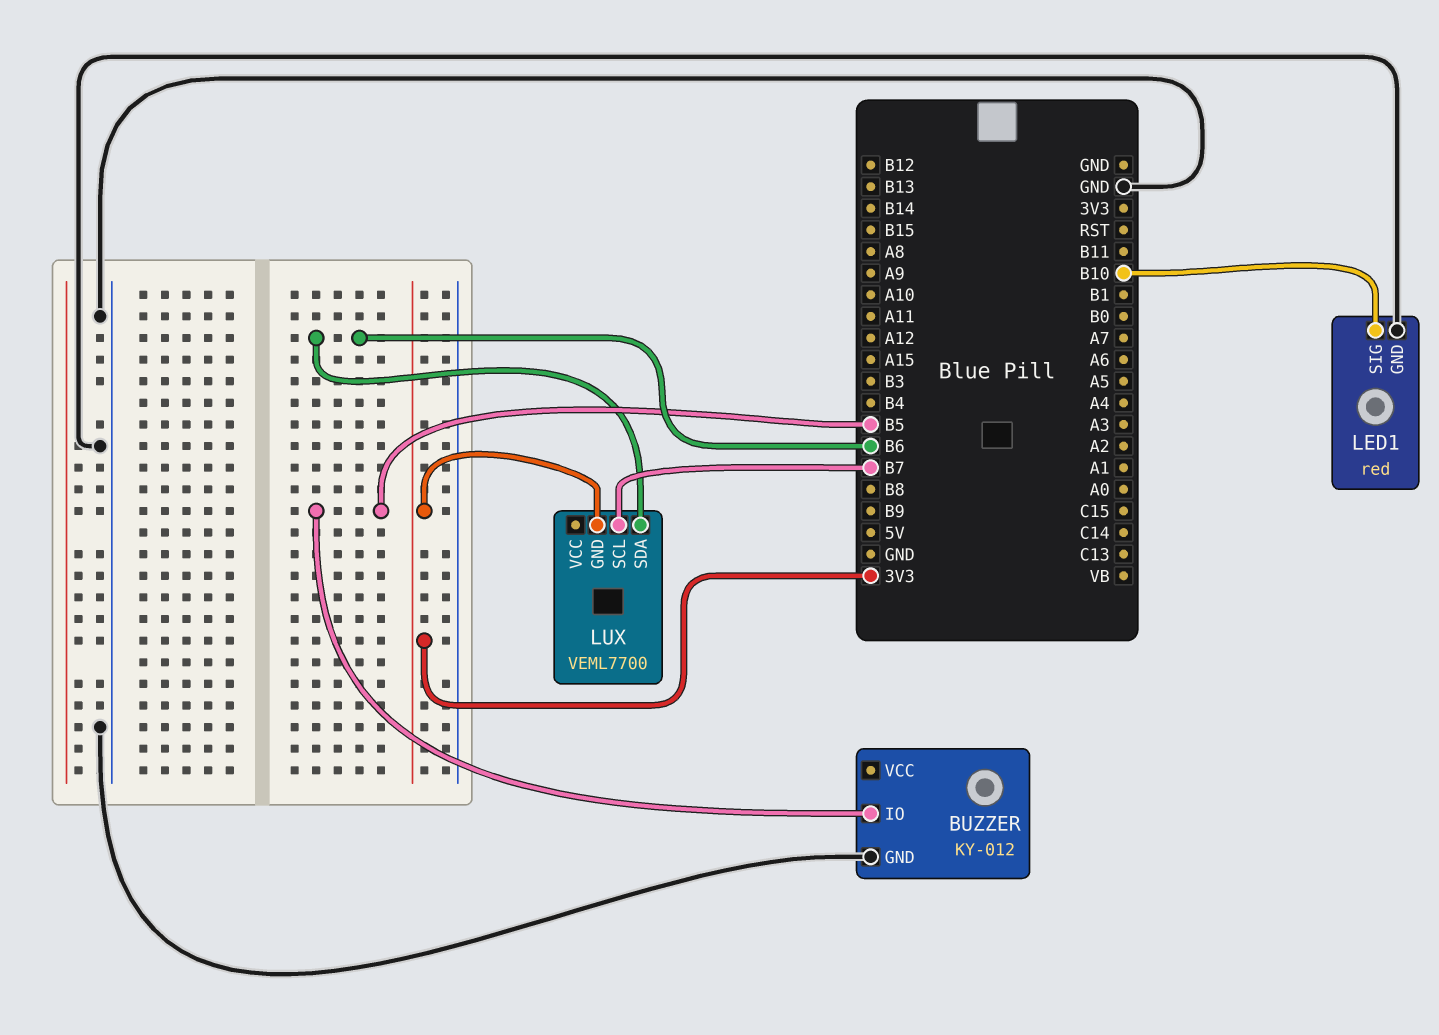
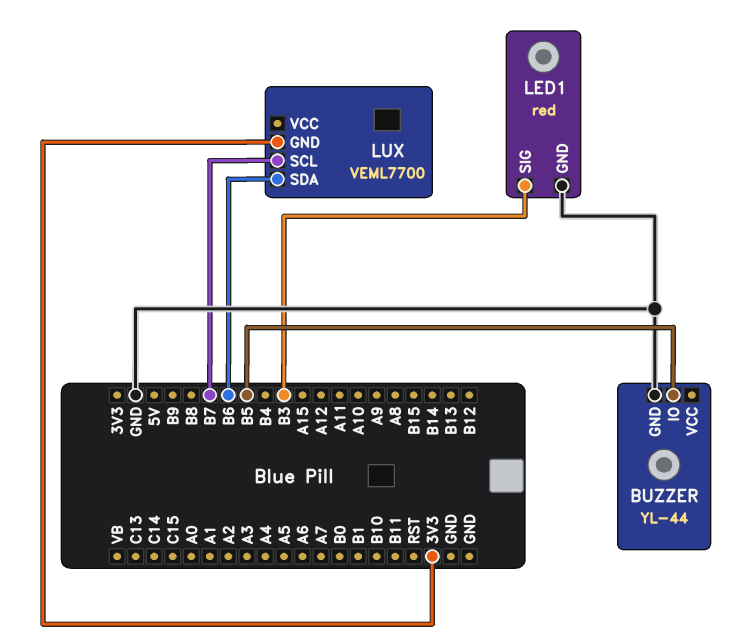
BUZZER: KY-012 -> YL-44
LED1 pin SIG: B10 -> B3

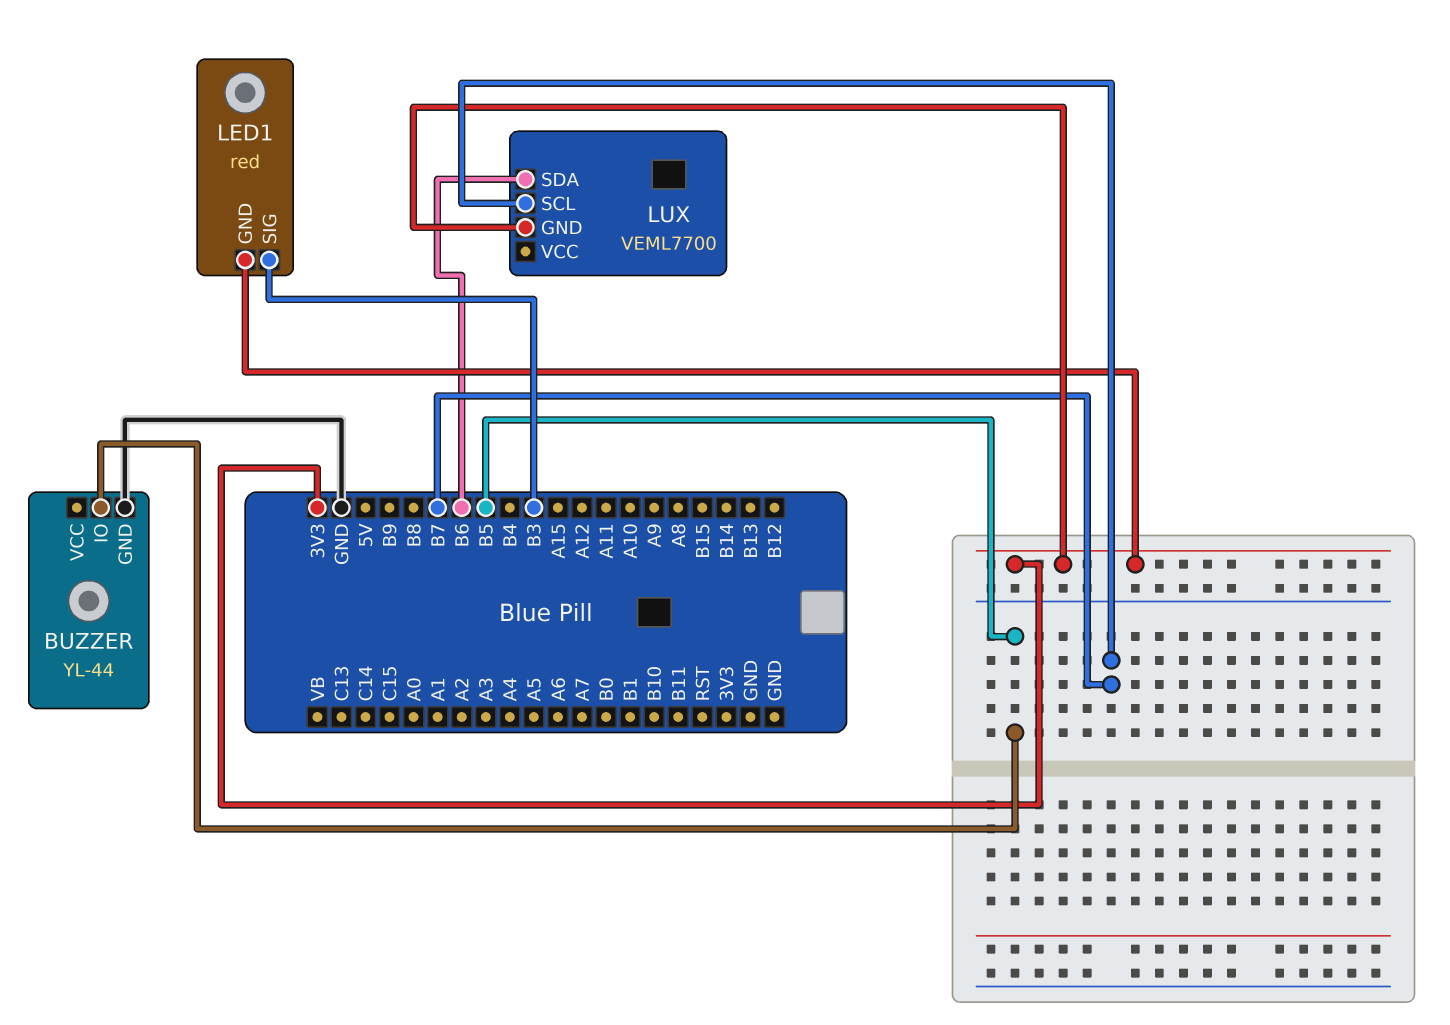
LED1 pin GND: GND -> 3V3

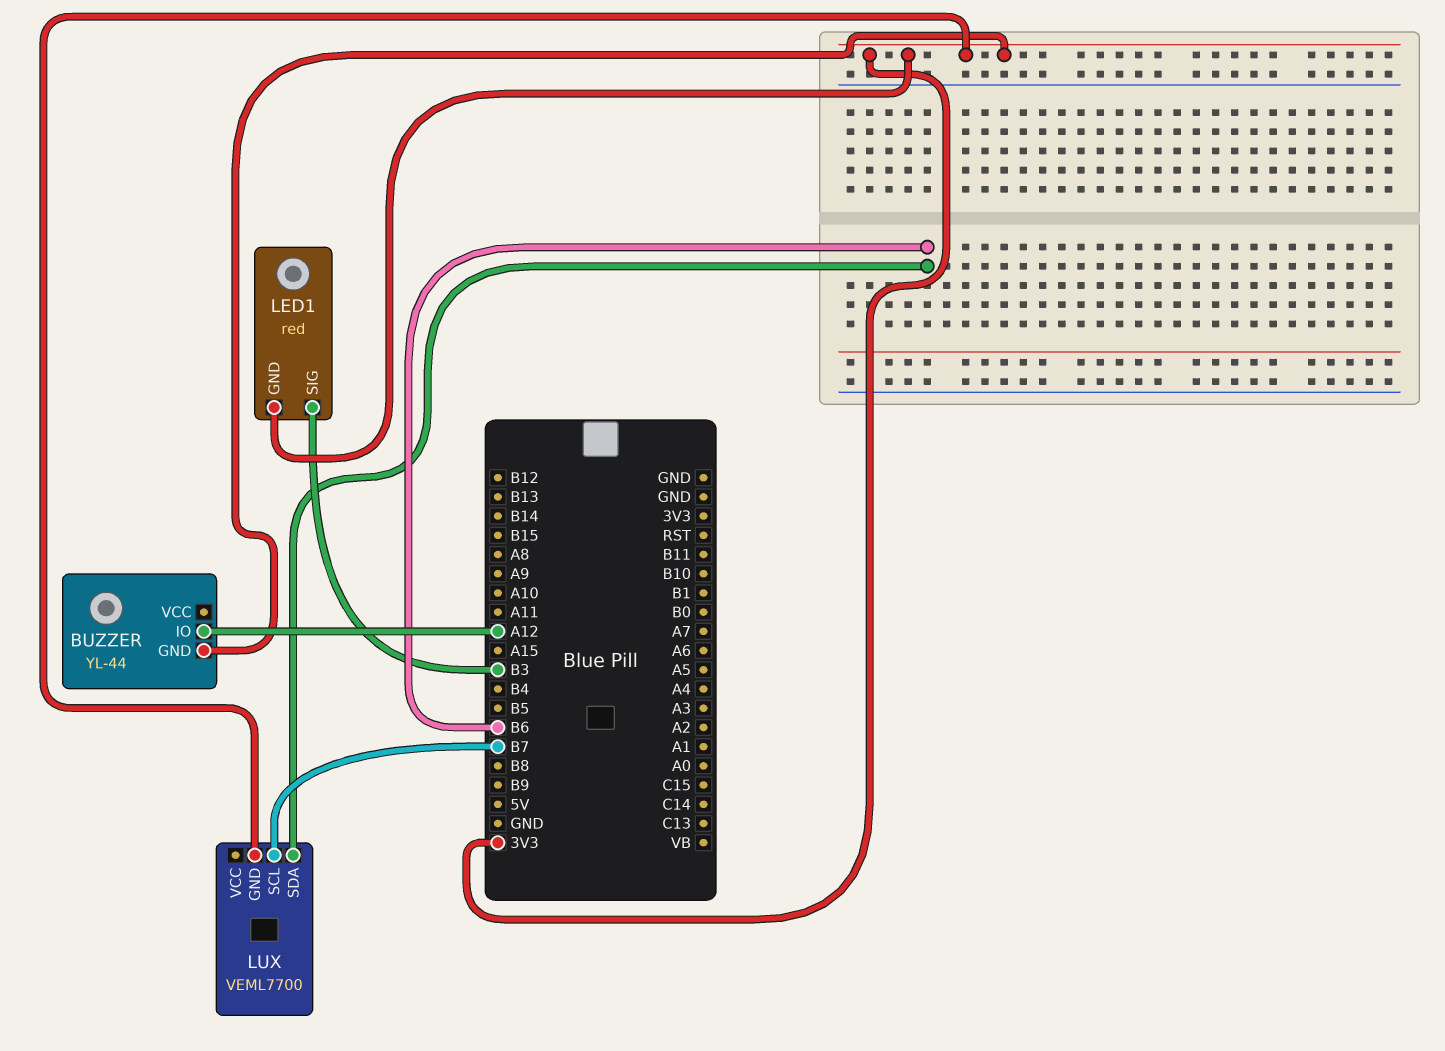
BUZZER pin GND: GND -> 3V3
BUZZER pin IO: B5 -> A12

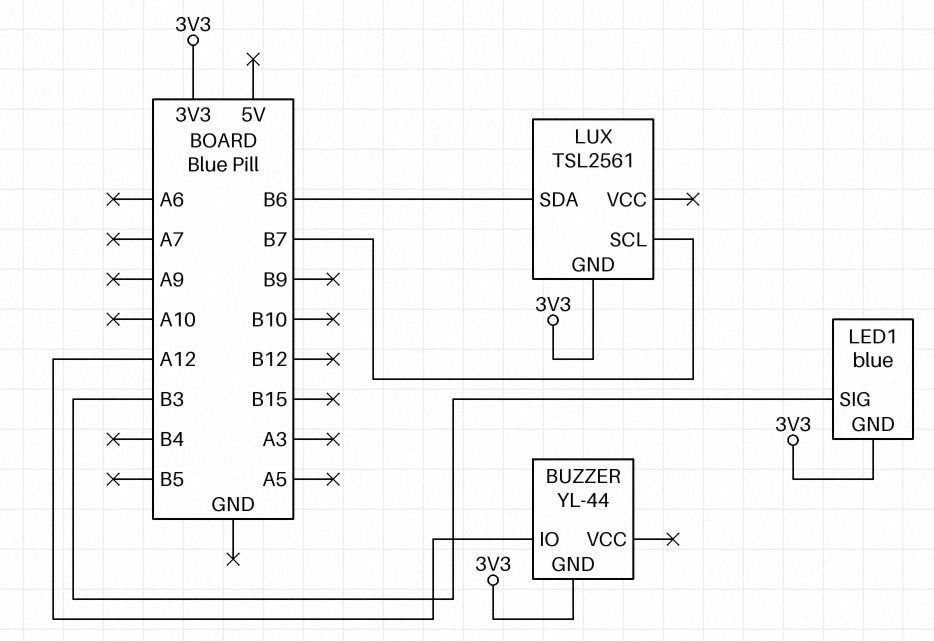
LED1: red -> blue
LUX: VEML7700 -> TSL2561

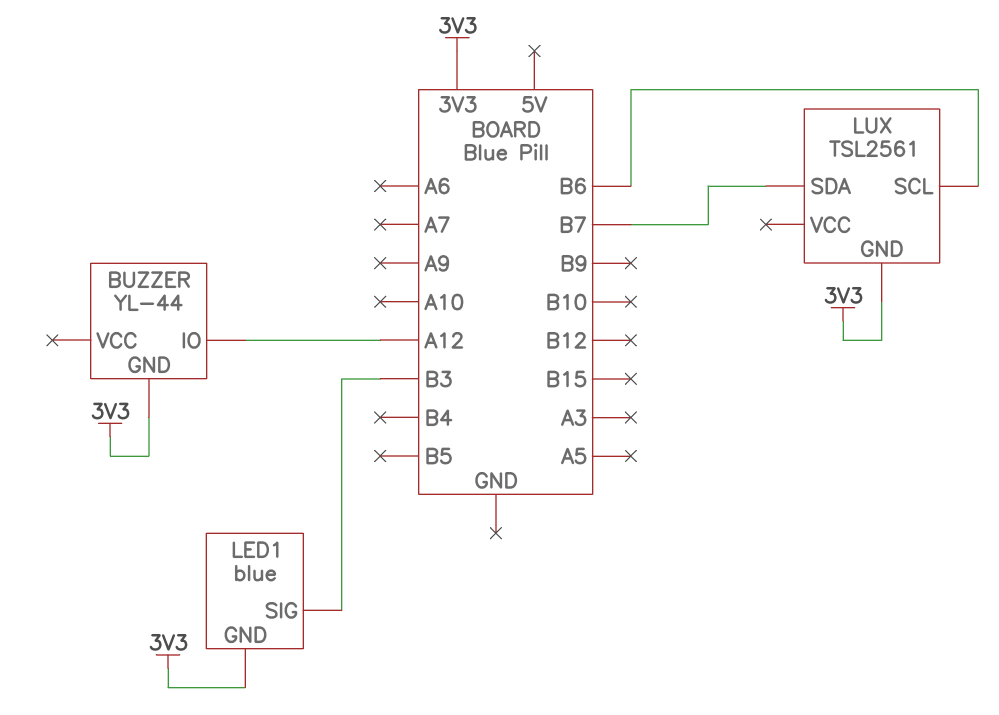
LUX pin SCL: B7 -> B6
LUX pin SDA: B6 -> B7

